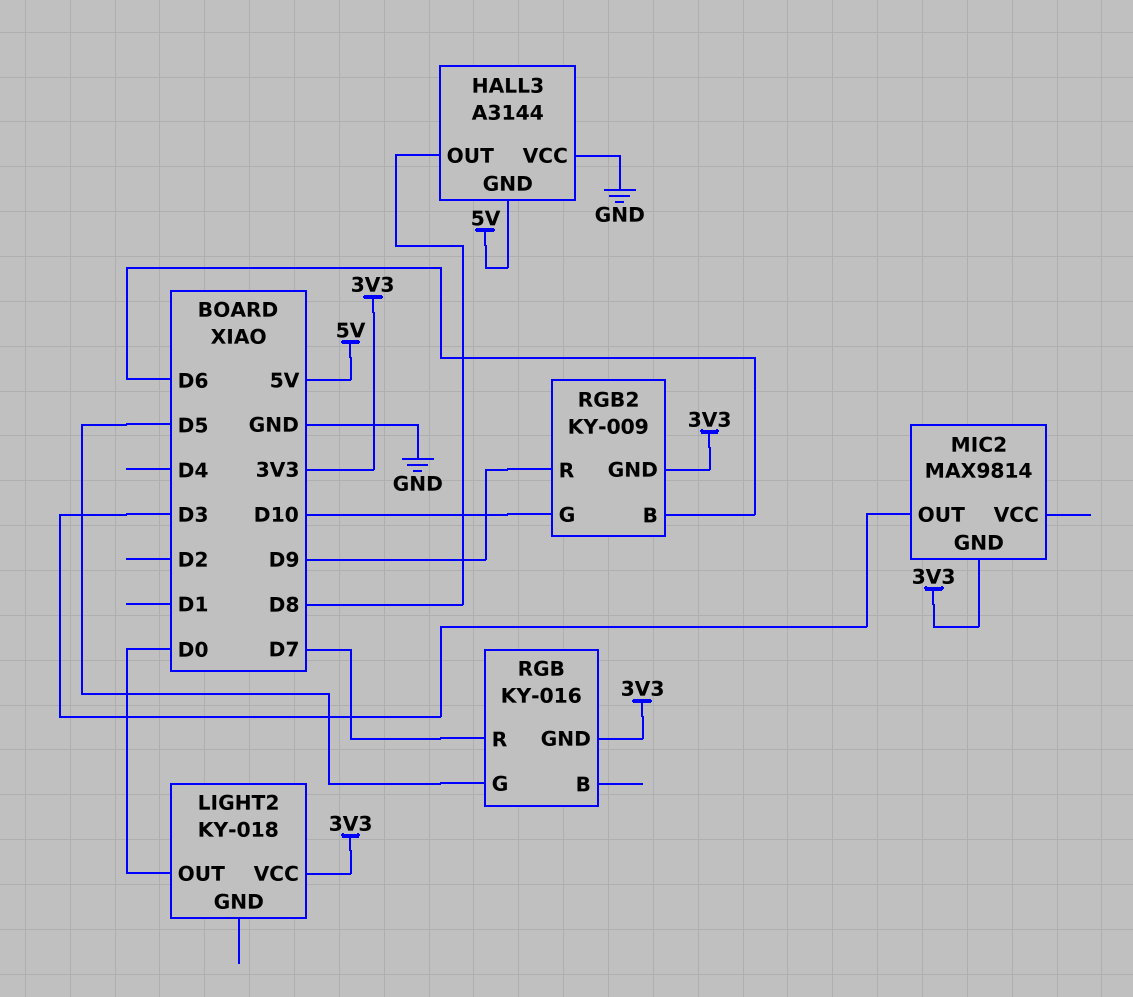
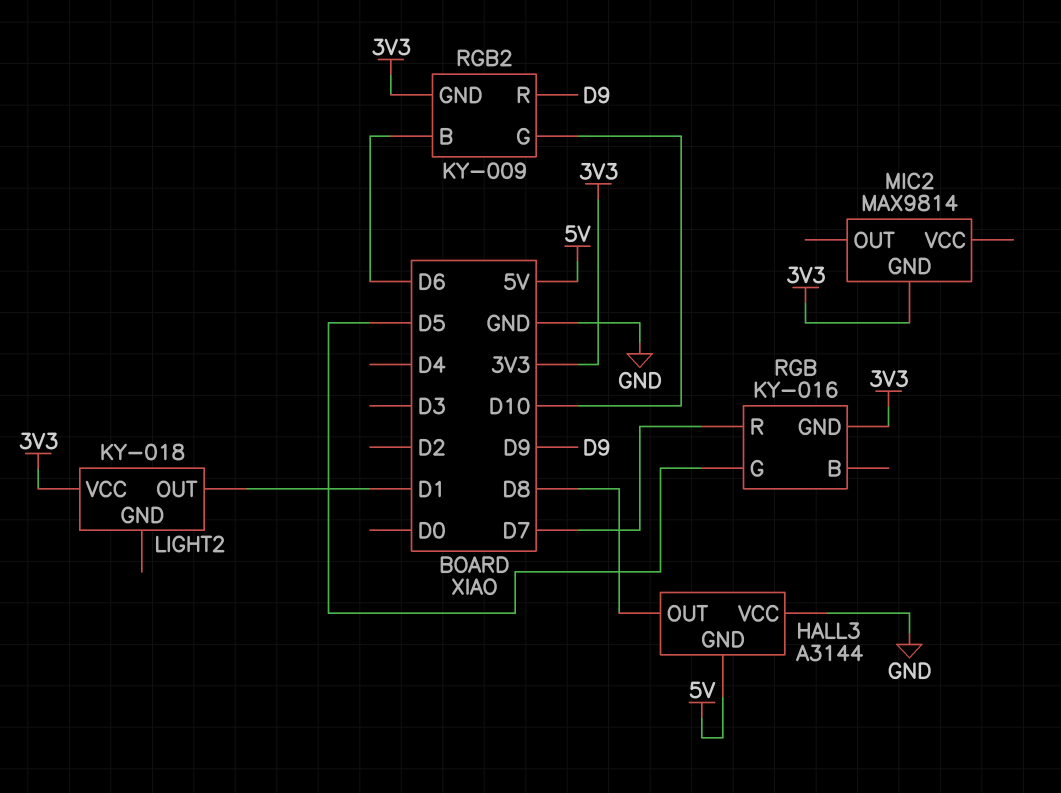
LIGHT2 pin OUT: D0 -> D1
MIC2 pin OUT: D3 -> none

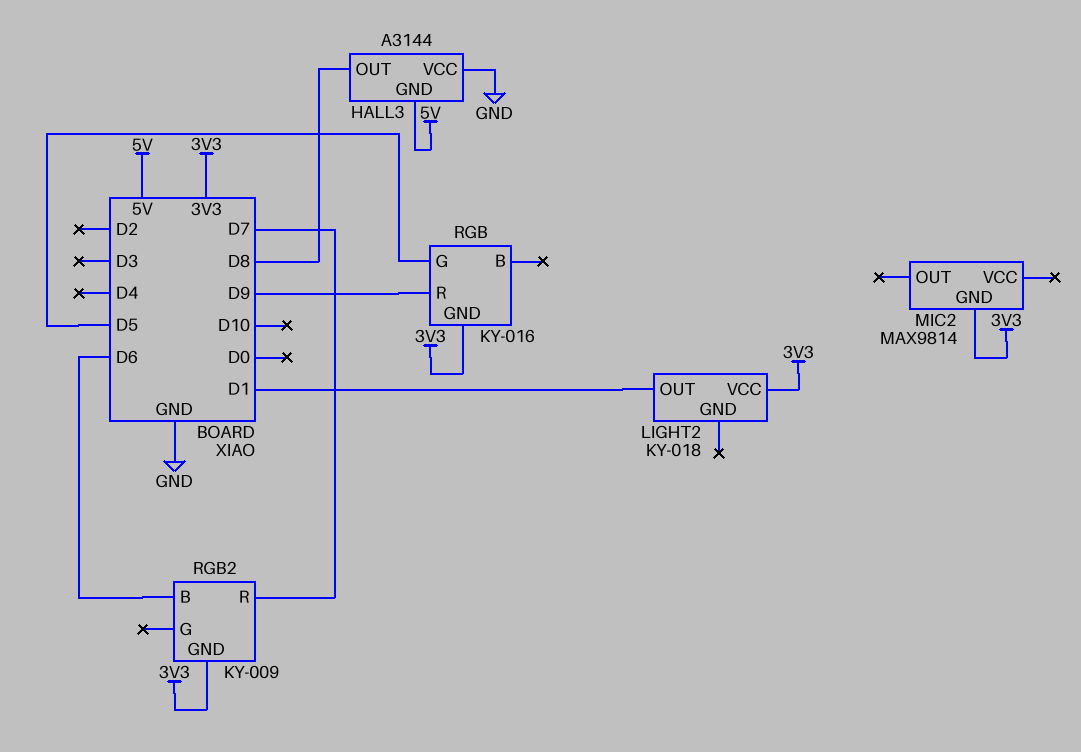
RGB pin R: D7 -> D9
RGB2 pin G: D10 -> none
RGB2 pin R: D9 -> D7

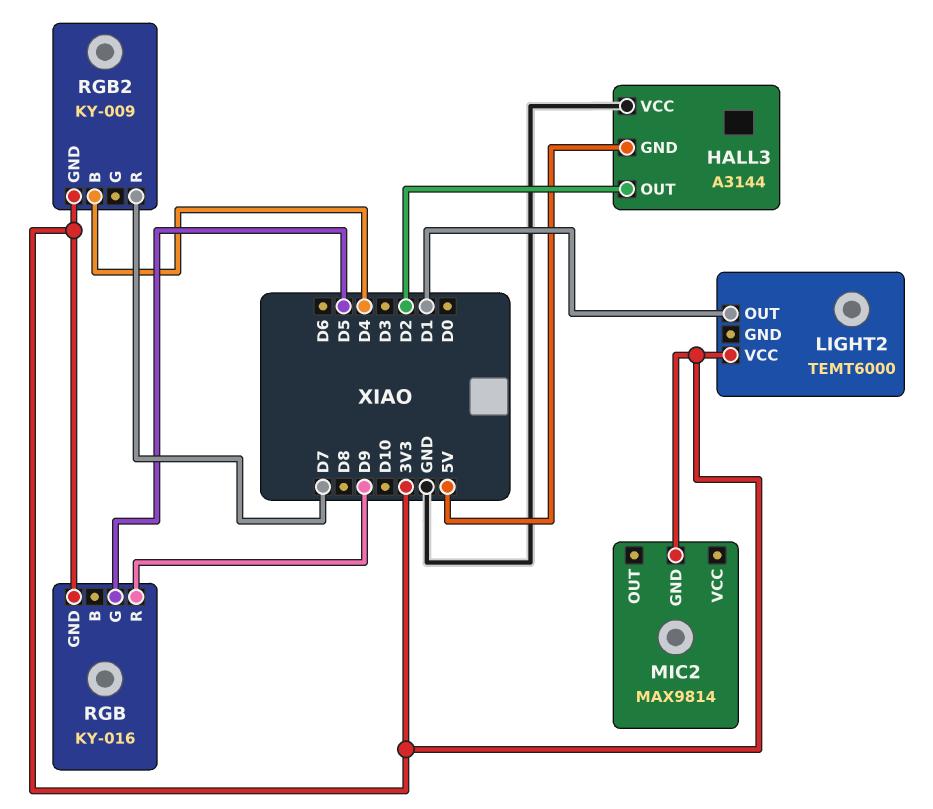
HALL3 pin OUT: D8 -> D2
LIGHT2: KY-018 -> TEMT6000
RGB2 pin B: D6 -> D4

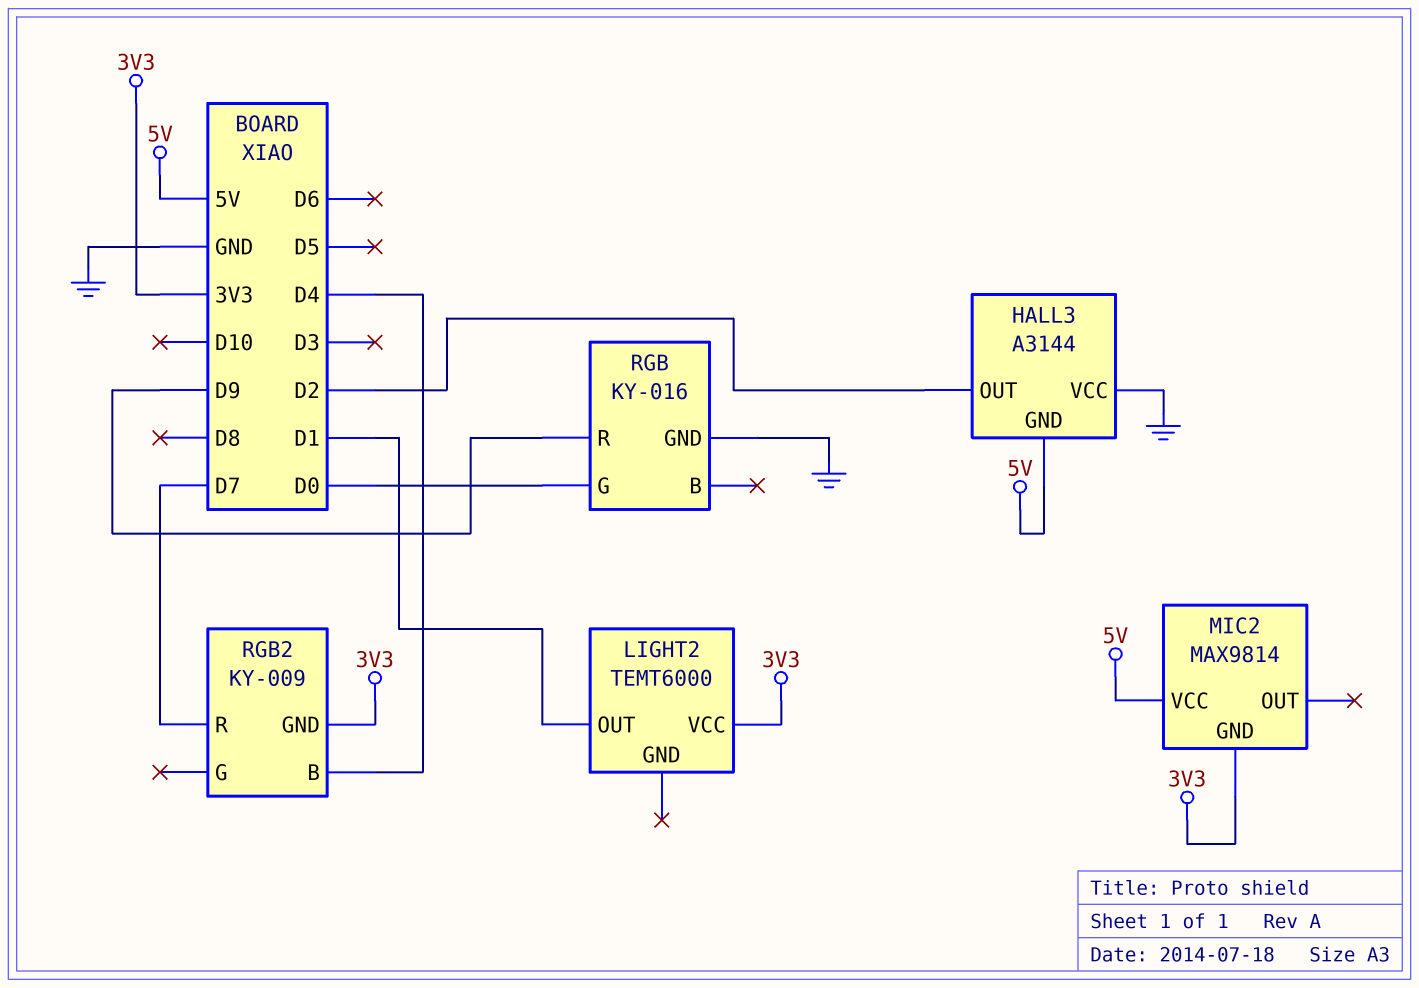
MIC2 pin VCC: none -> 5V
RGB pin G: D5 -> D0
RGB pin GND: 3V3 -> GND

